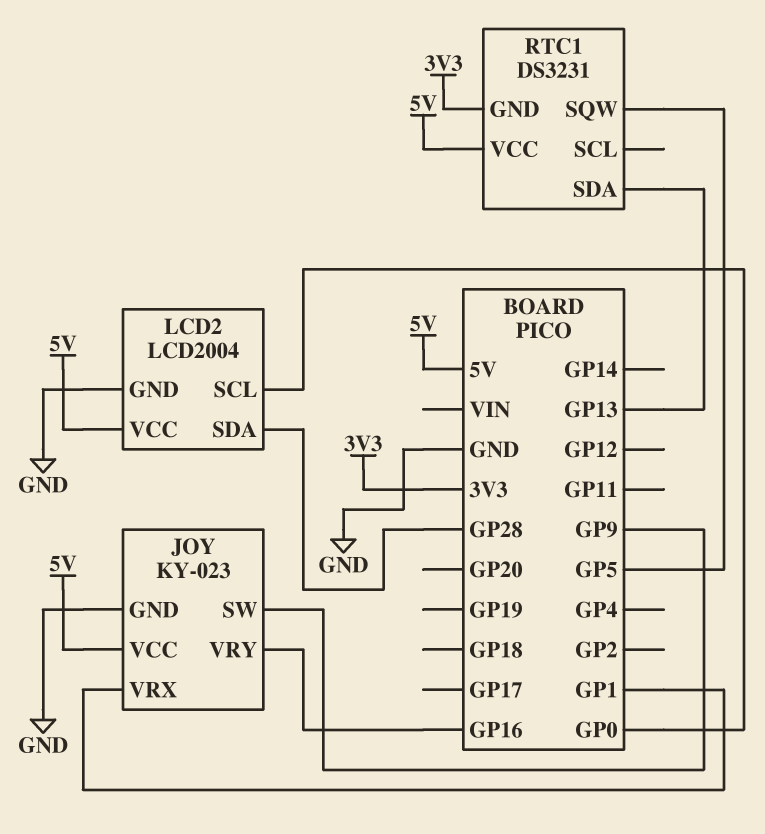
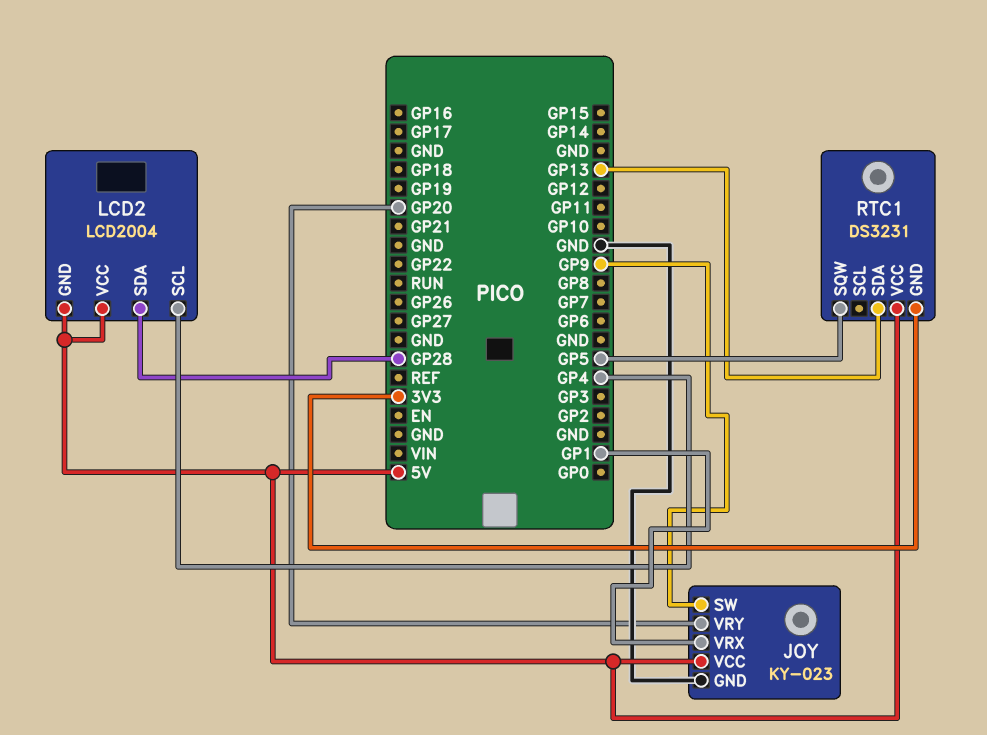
JOY pin VRY: GP16 -> GP20
LCD2 pin GND: GND -> 5V
LCD2 pin SCL: GP0 -> GP4

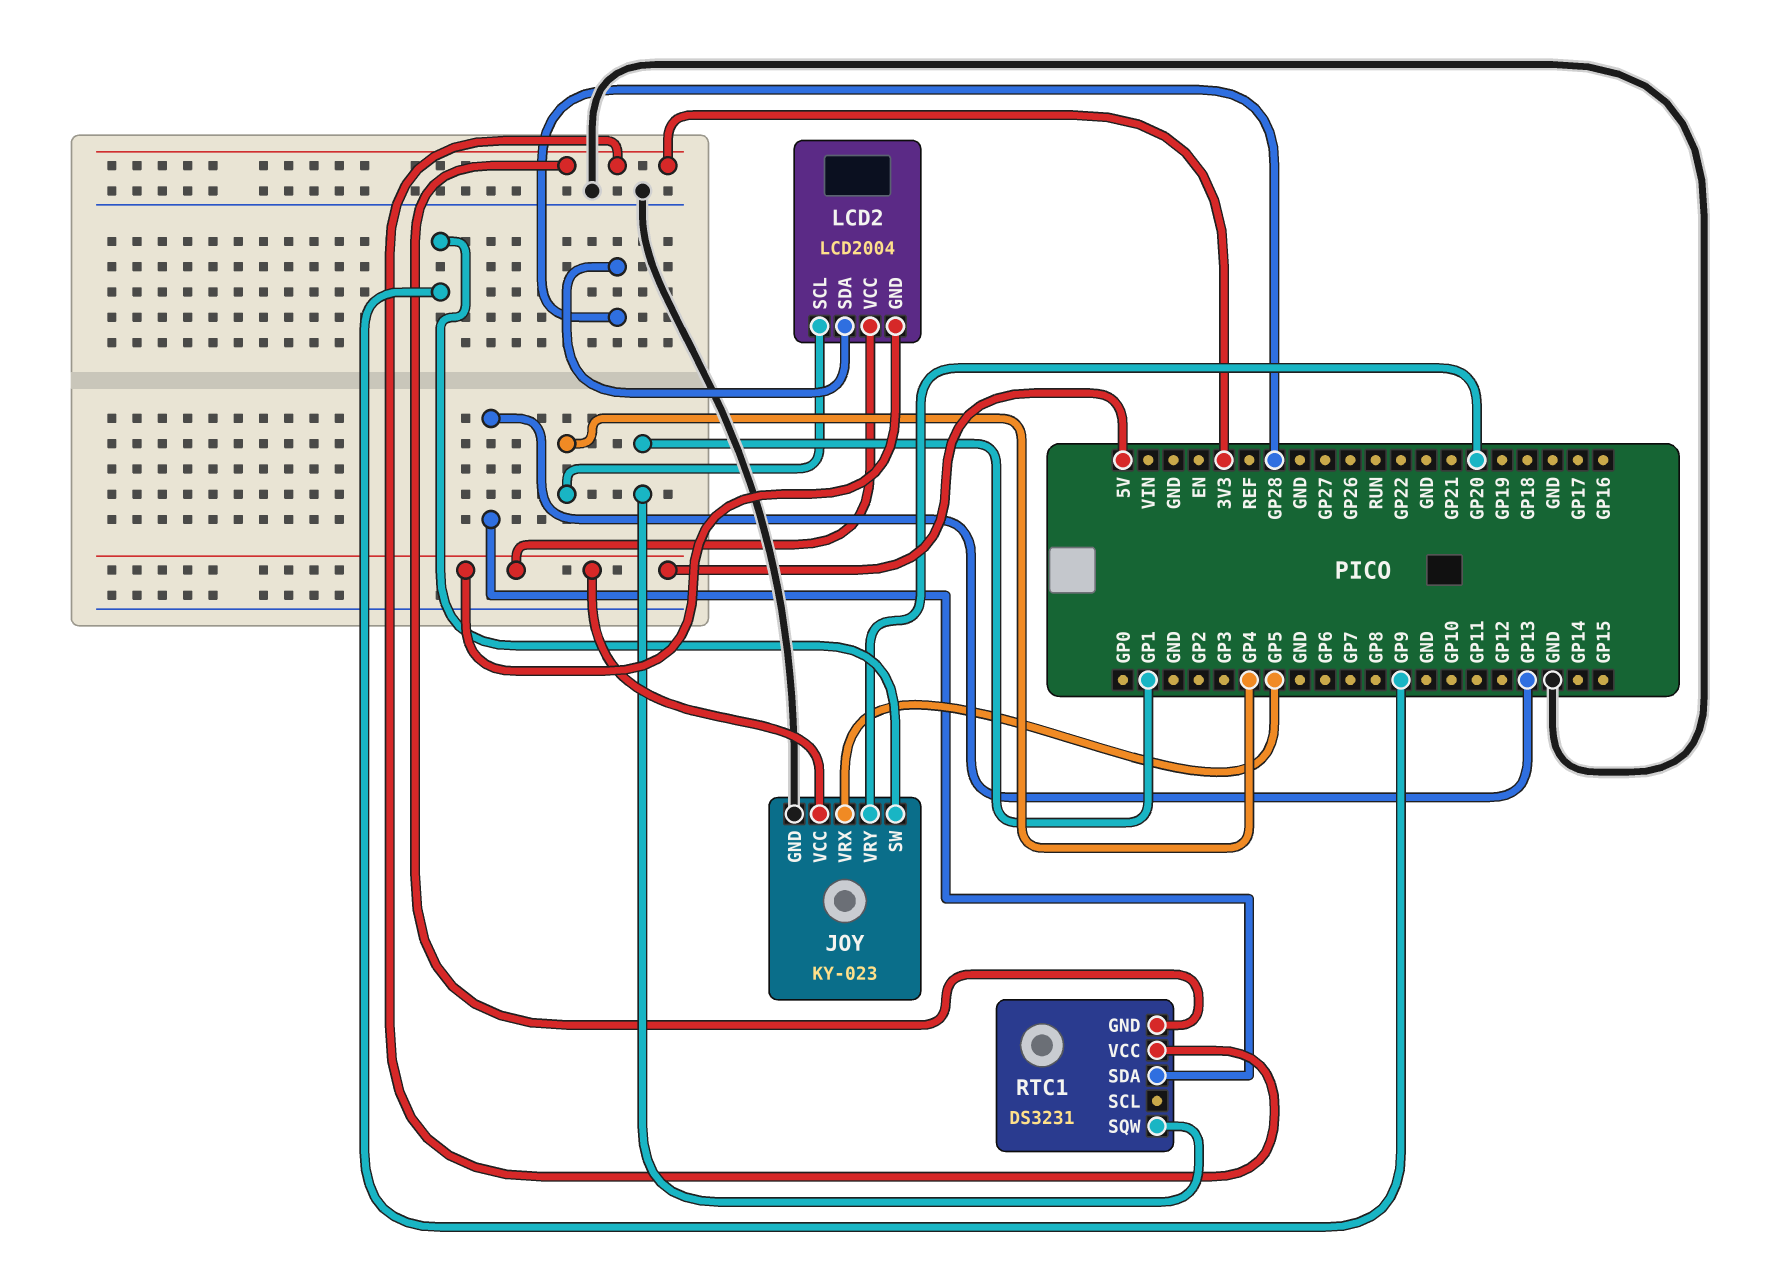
JOY pin VRX: GP1 -> GP5
RTC1 pin SQW: GP5 -> GP1
RTC1 pin VCC: 5V -> 3V3

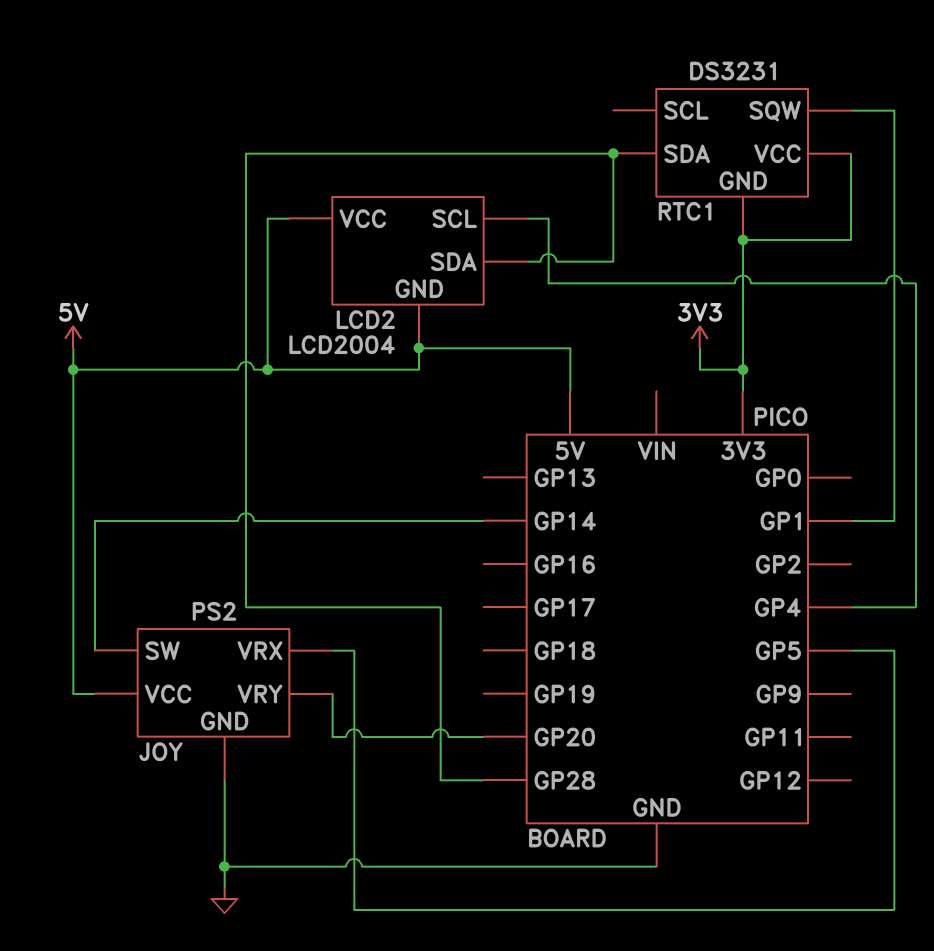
JOY: KY-023 -> PS2
JOY pin SW: GP9 -> GP14
RTC1 pin SDA: GP13 -> GP28

